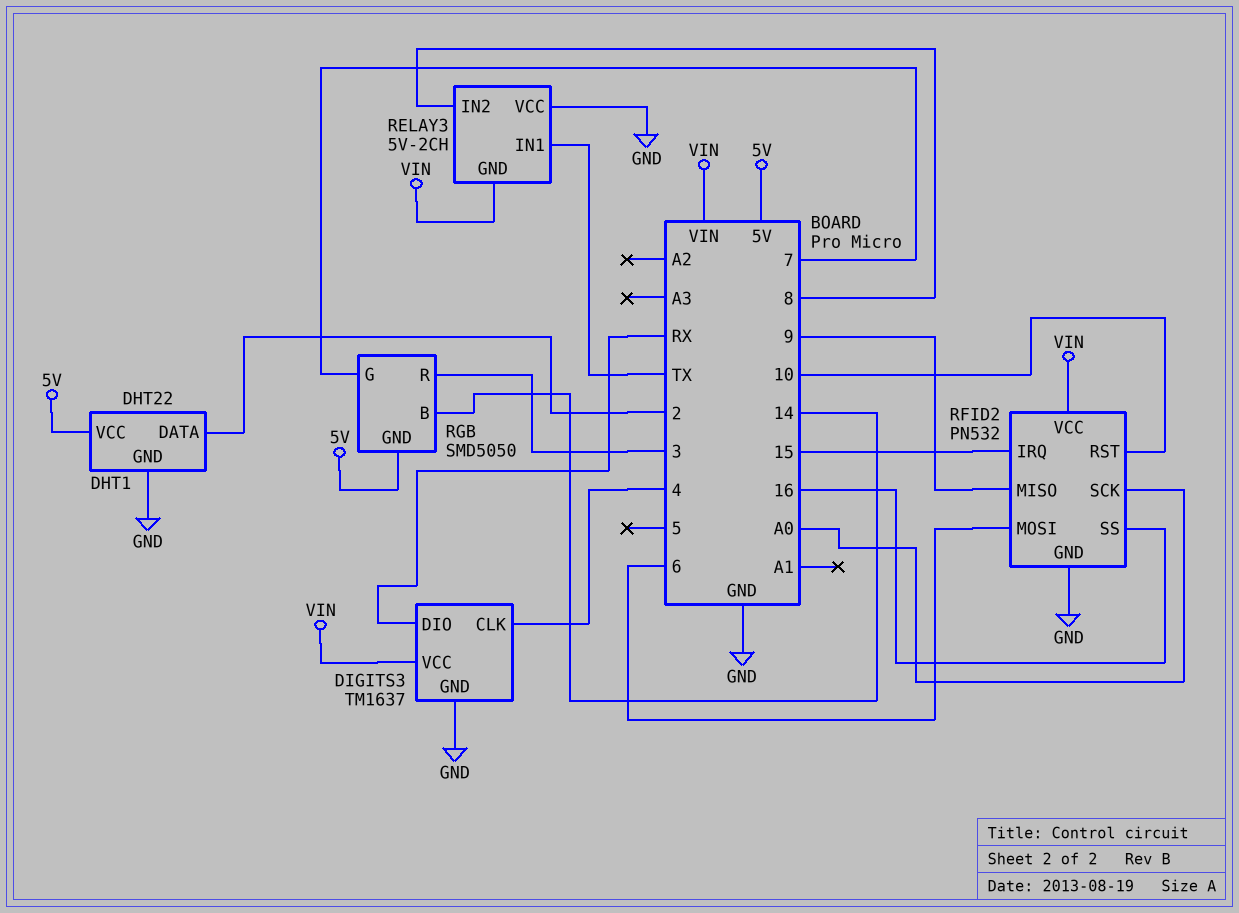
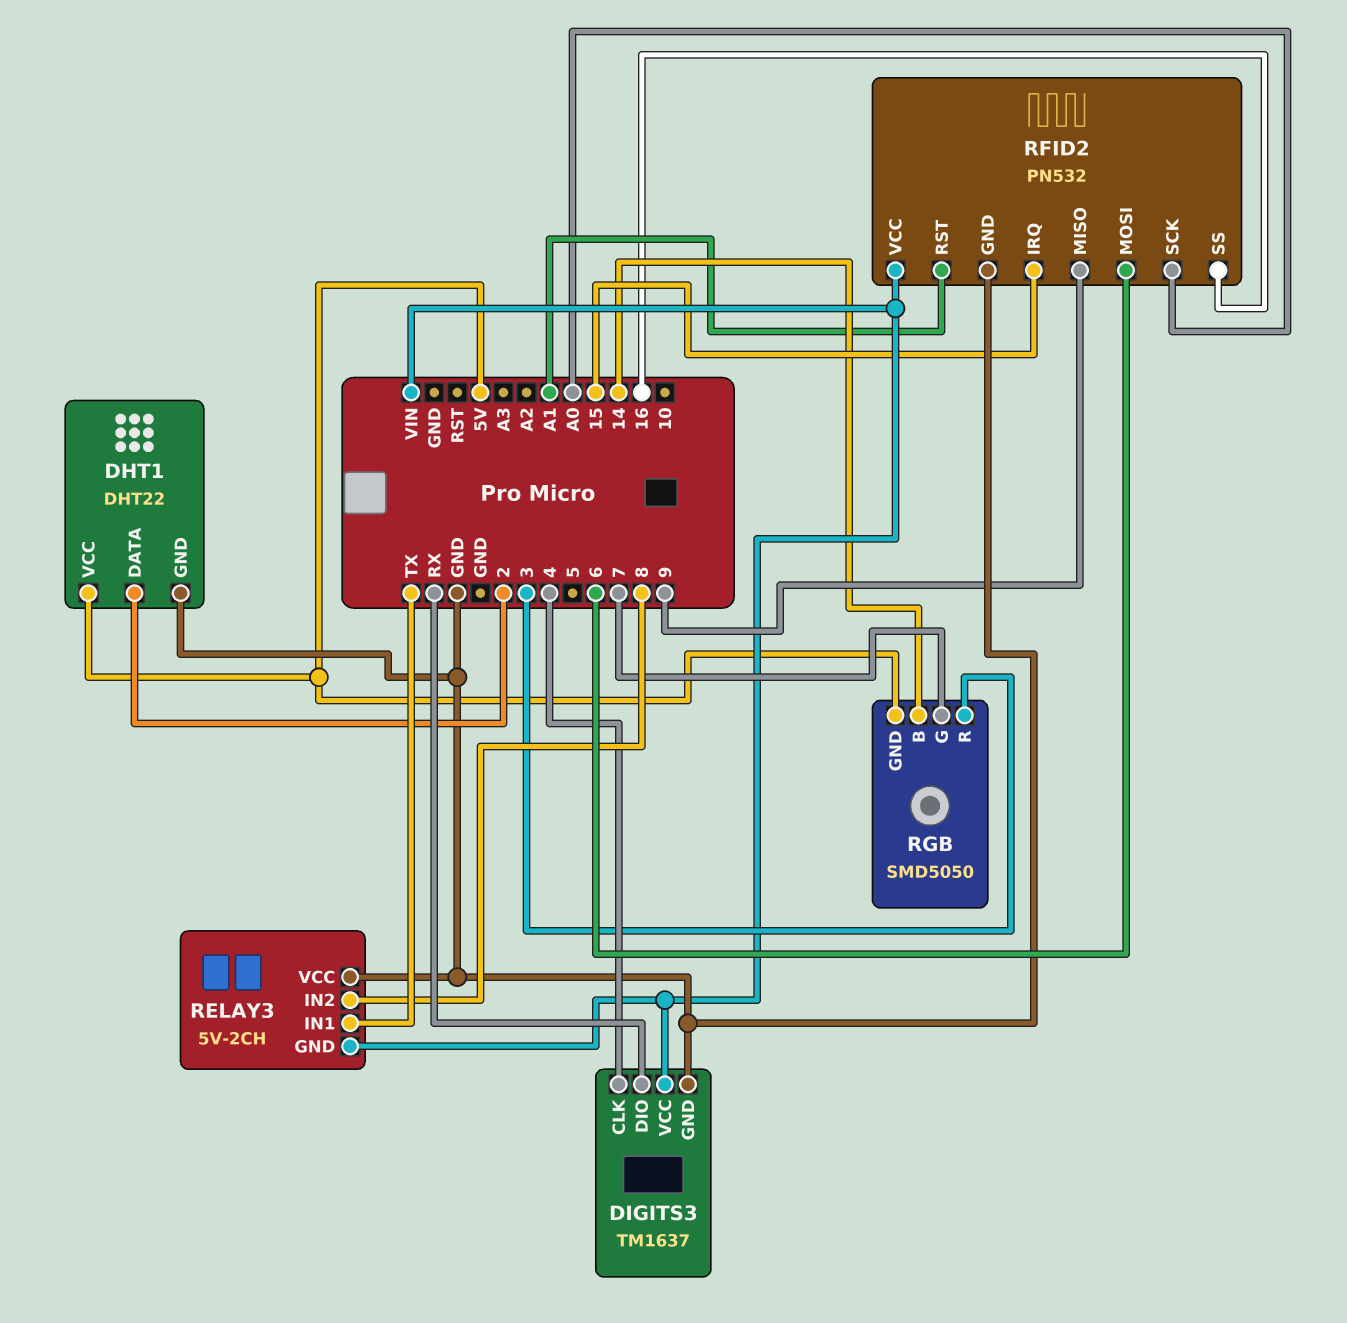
RFID2 pin RST: 10 -> A1

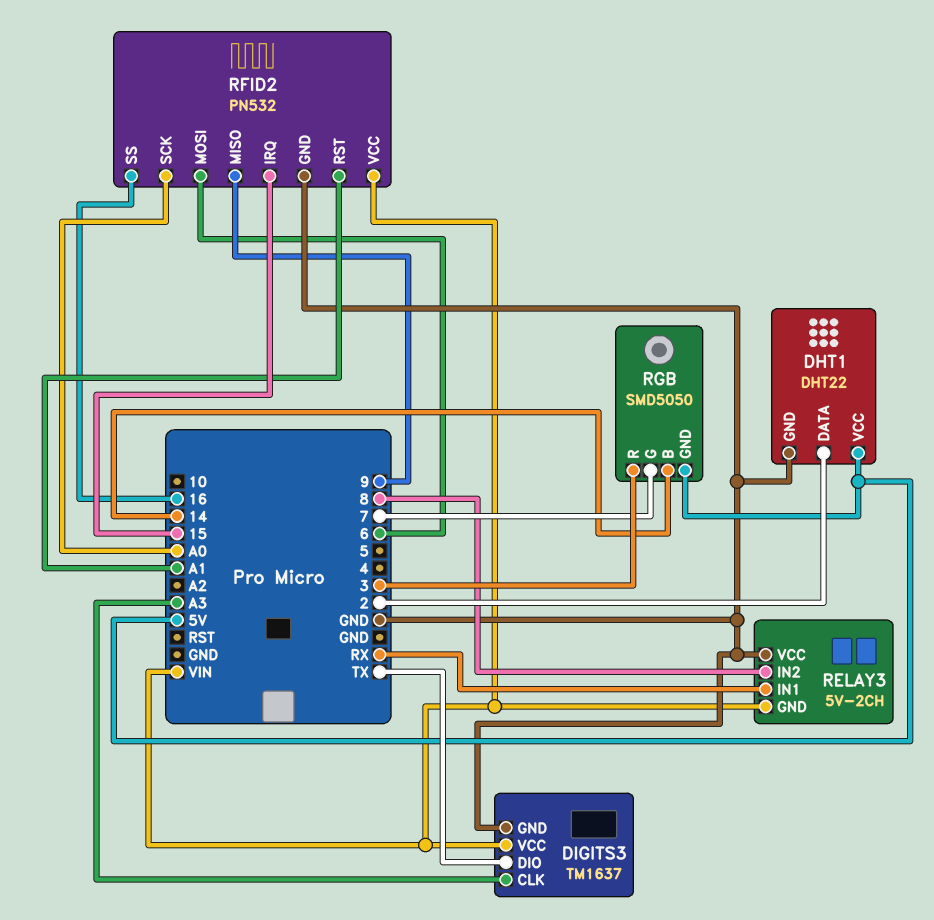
DIGITS3 pin CLK: 4 -> A3
DIGITS3 pin DIO: RX -> TX
RELAY3 pin IN1: TX -> RX

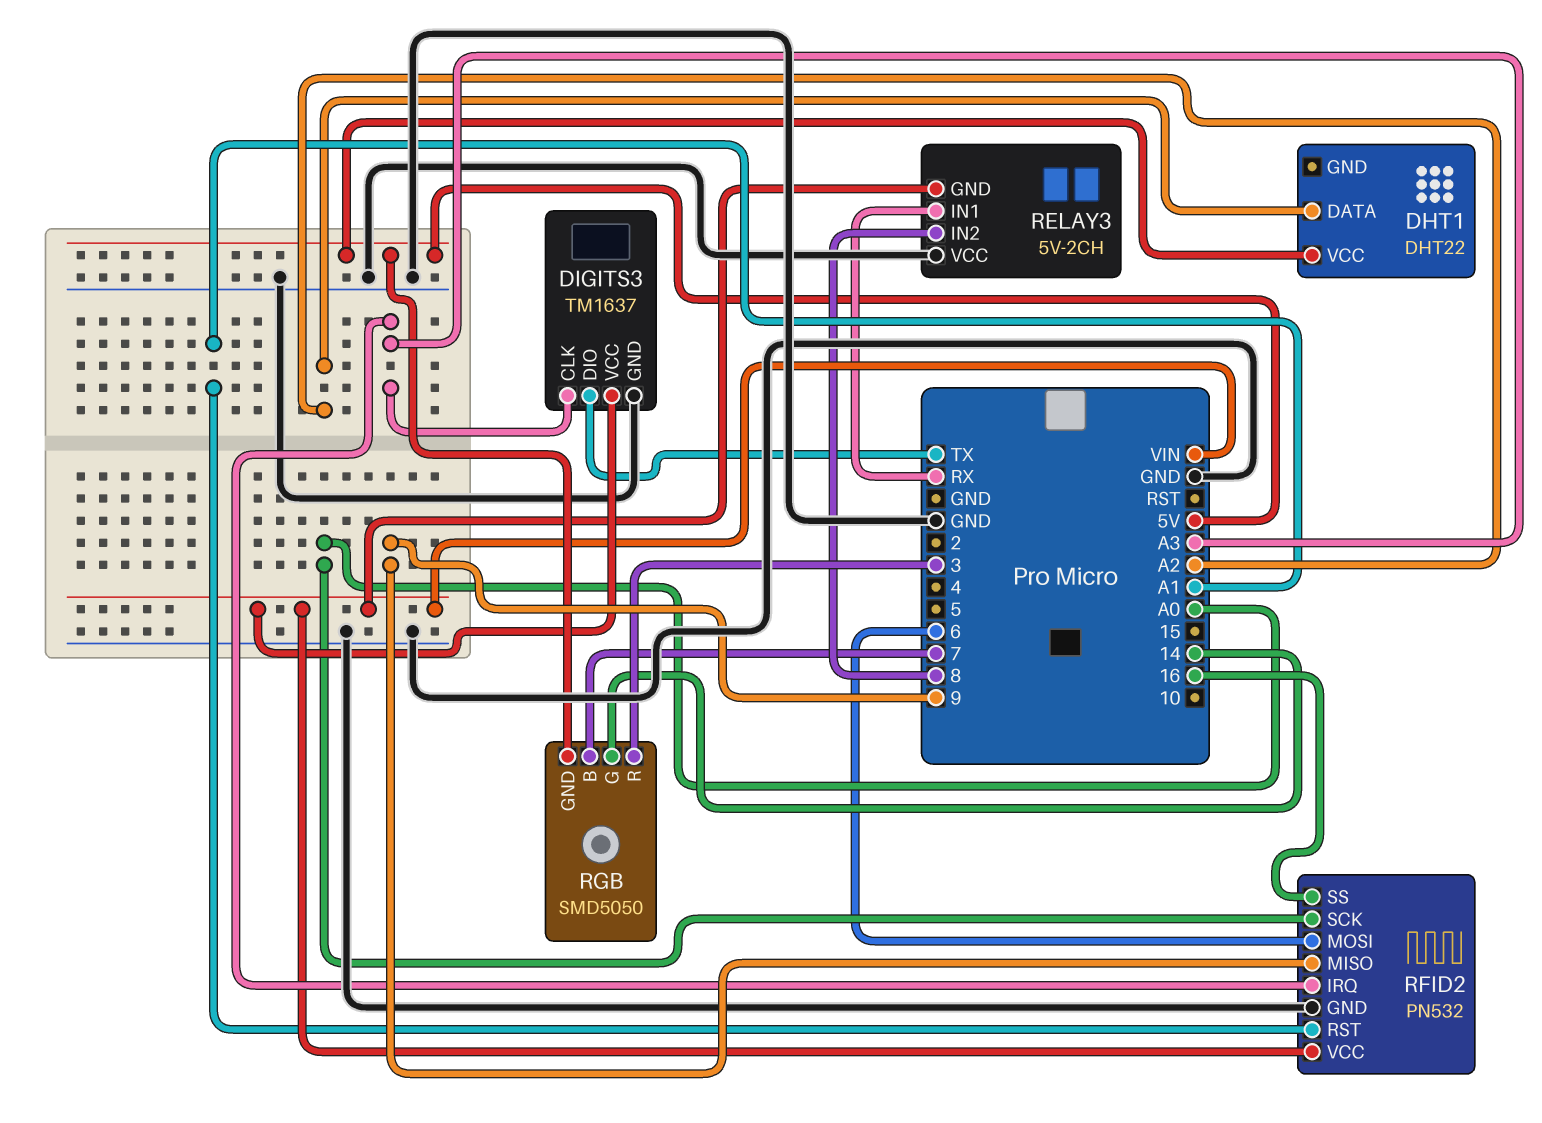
DHT1 pin DATA: 2 -> A2
DHT1 pin GND: GND -> none
RFID2 pin IRQ: 15 -> A3
RGB pin B: 14 -> 7
RGB pin G: 7 -> 14

